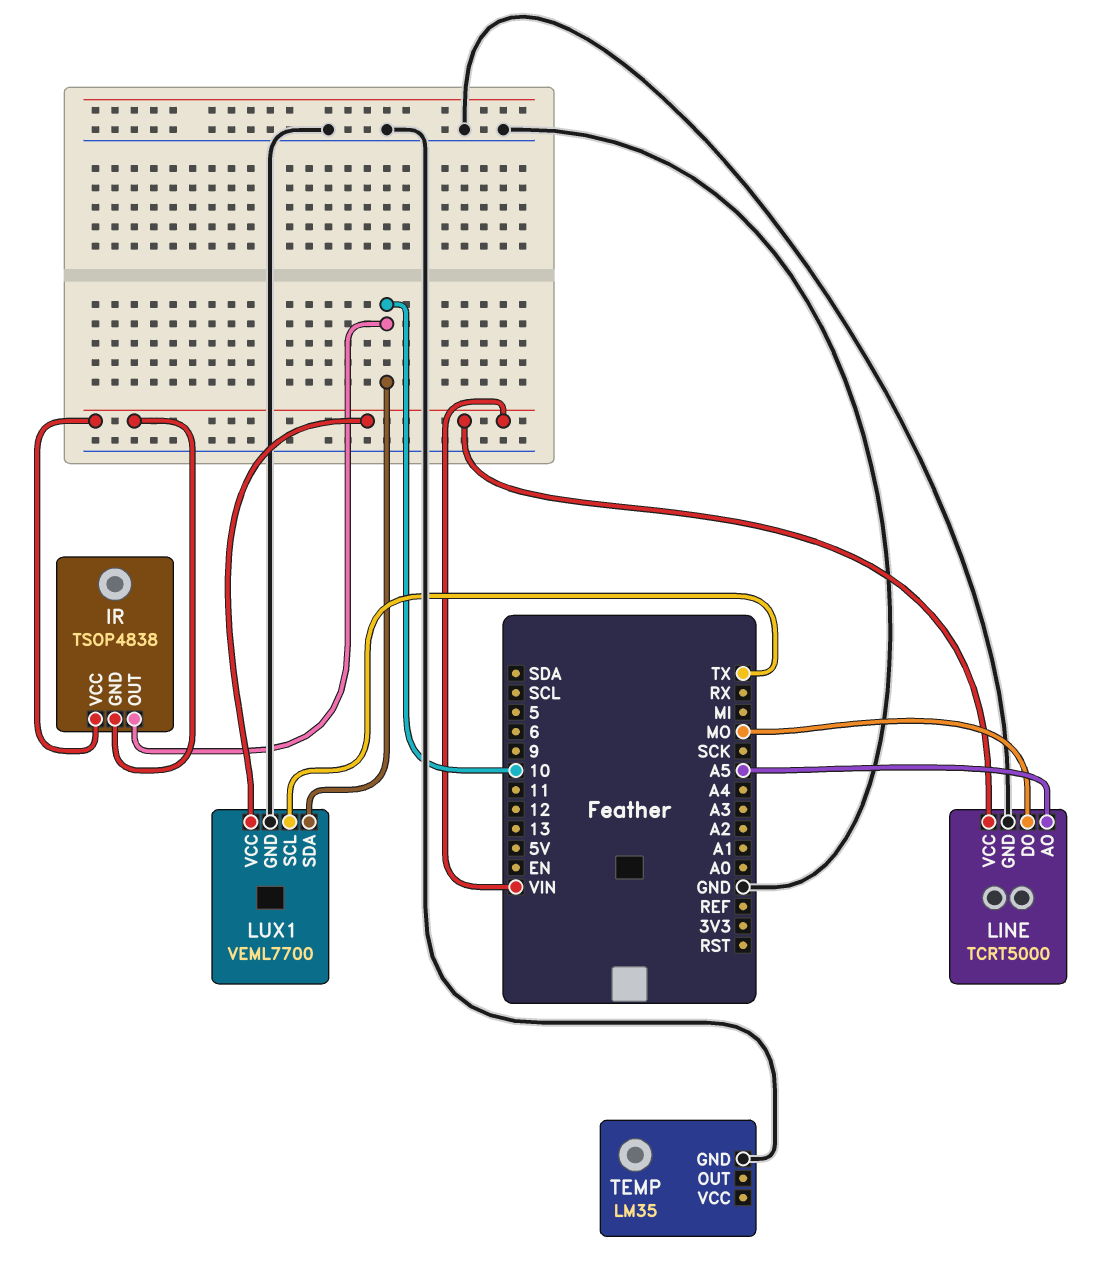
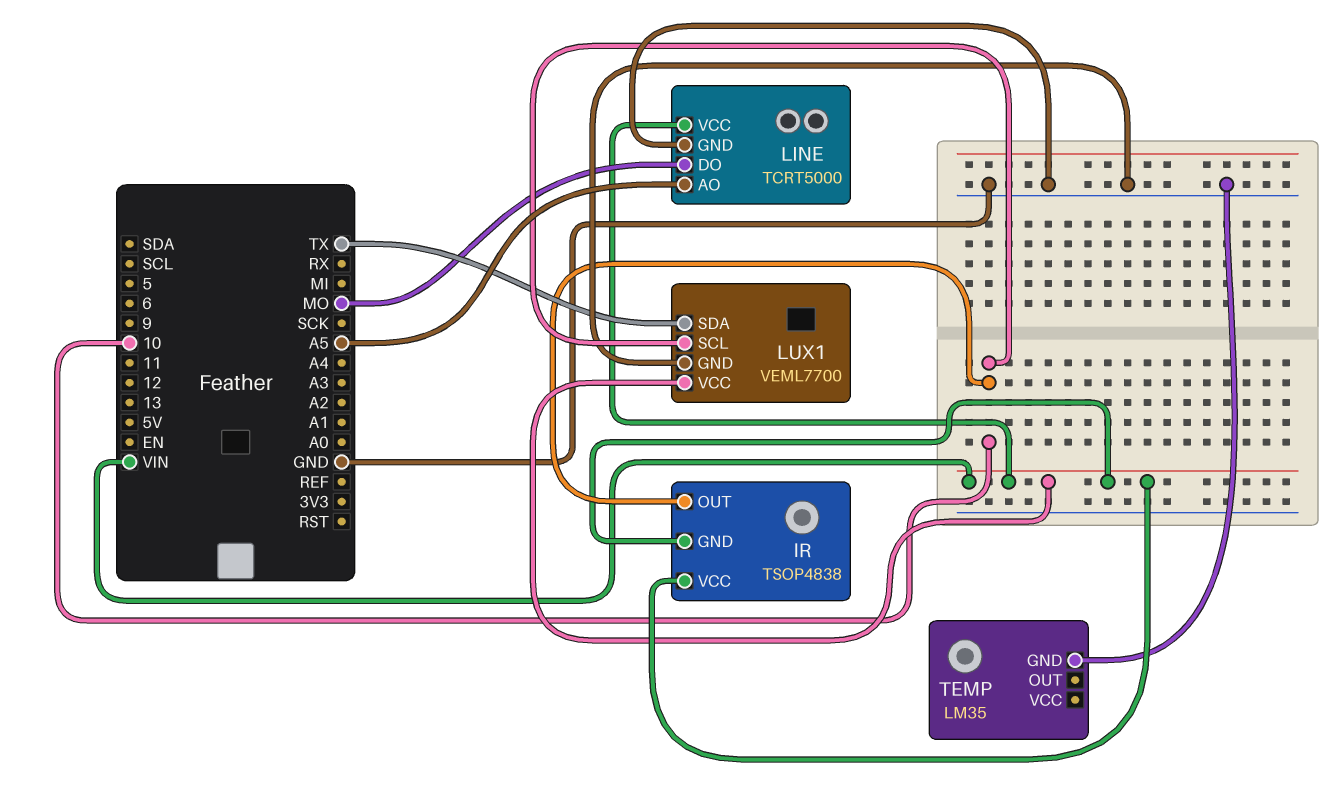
LUX1 pin SCL: TX -> 10
LUX1 pin SDA: 10 -> TX

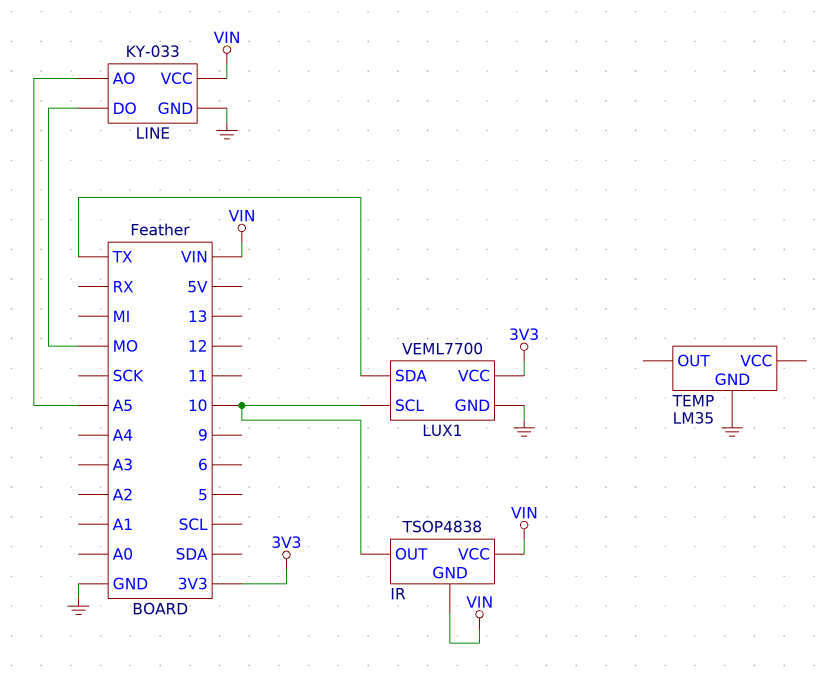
LINE: TCRT5000 -> KY-033
LUX1 pin VCC: VIN -> 3V3

